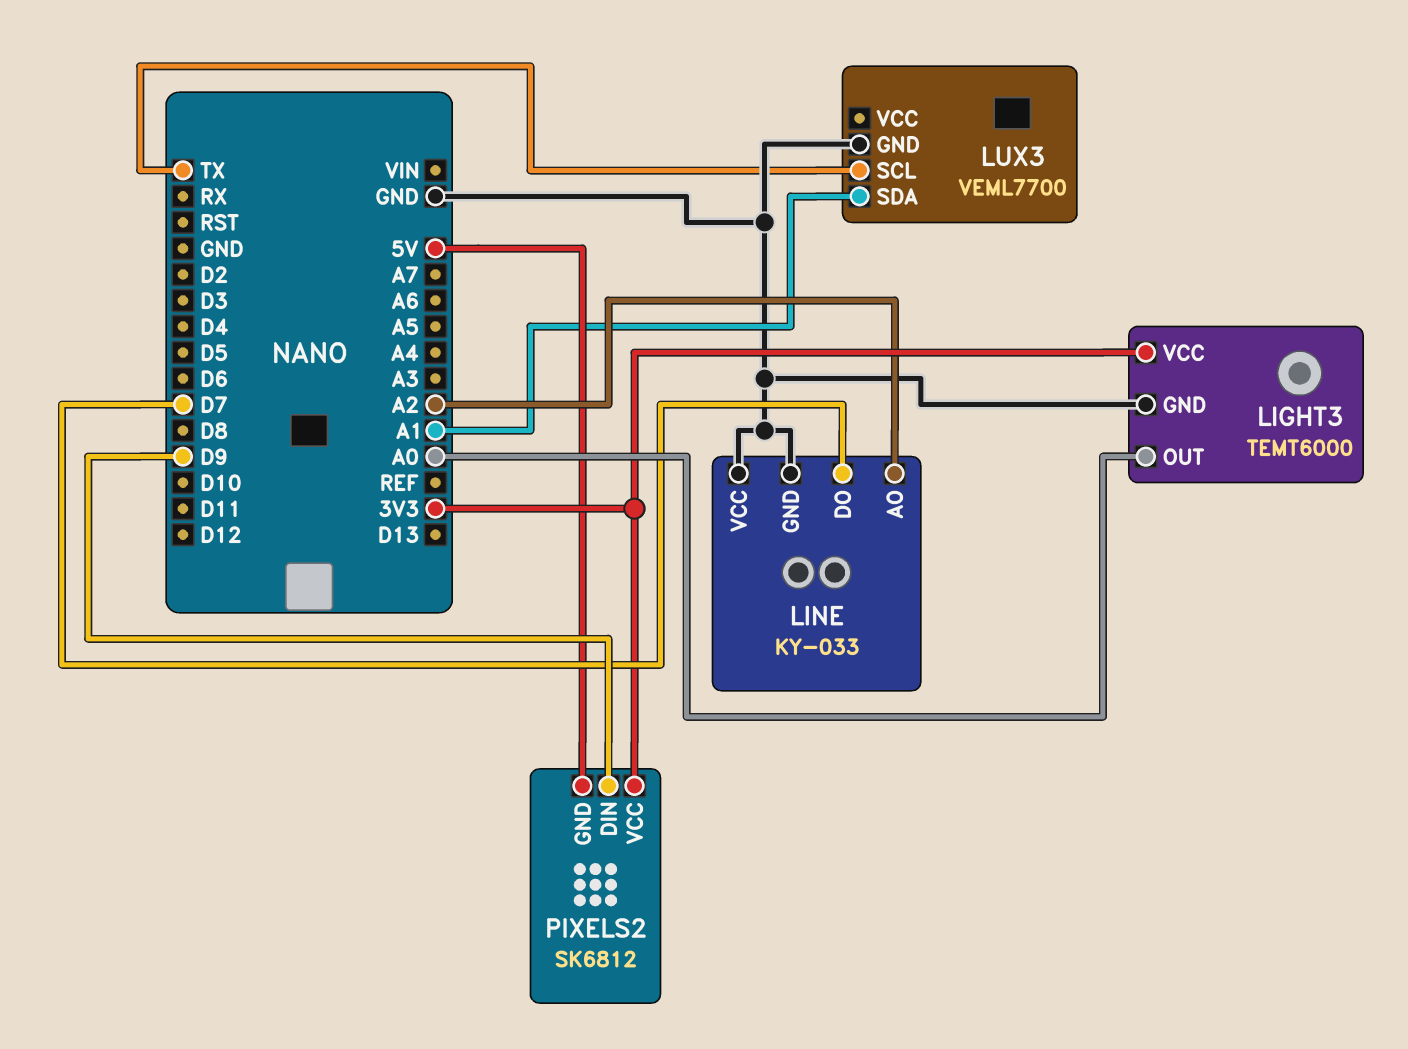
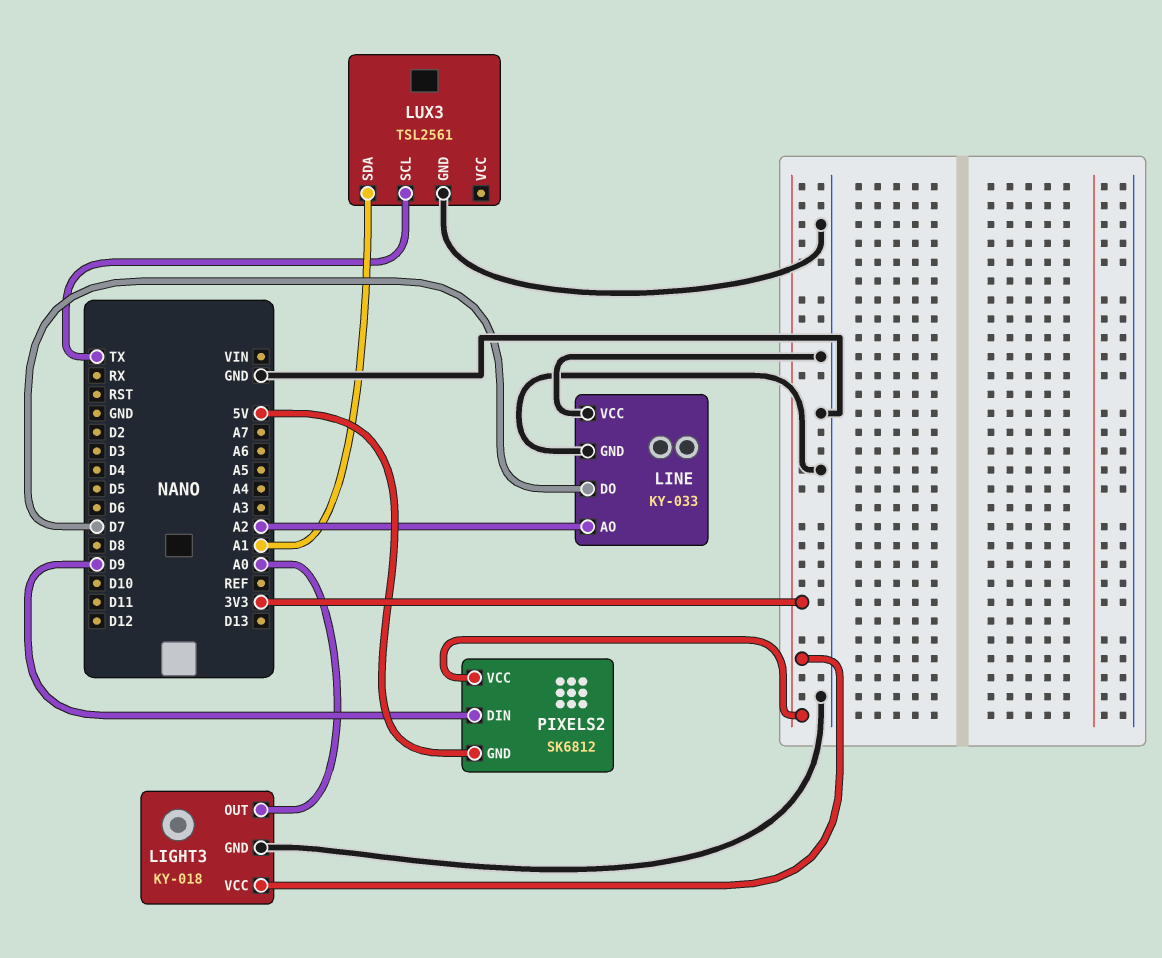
LIGHT3: TEMT6000 -> KY-018
LUX3: VEML7700 -> TSL2561

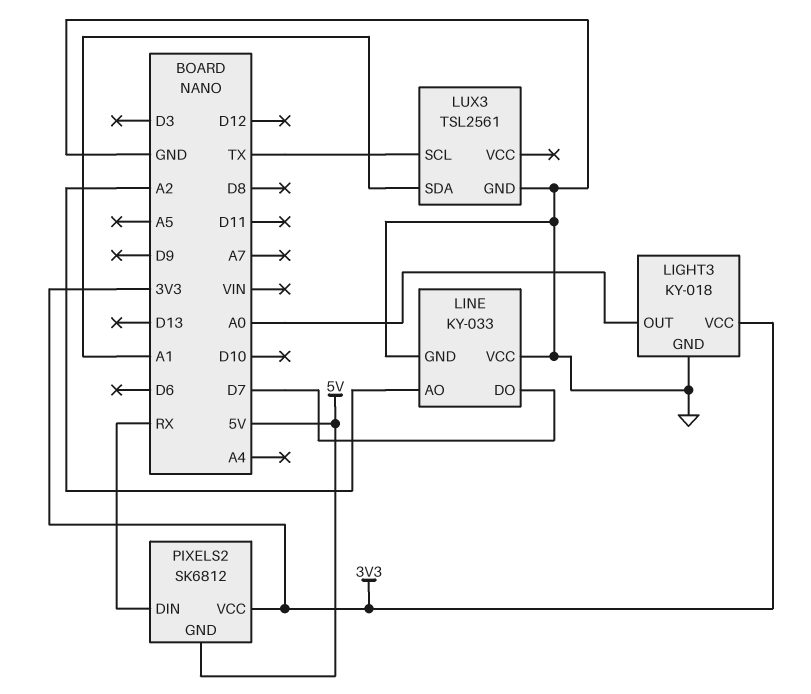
PIXELS2 pin DIN: D9 -> RX

